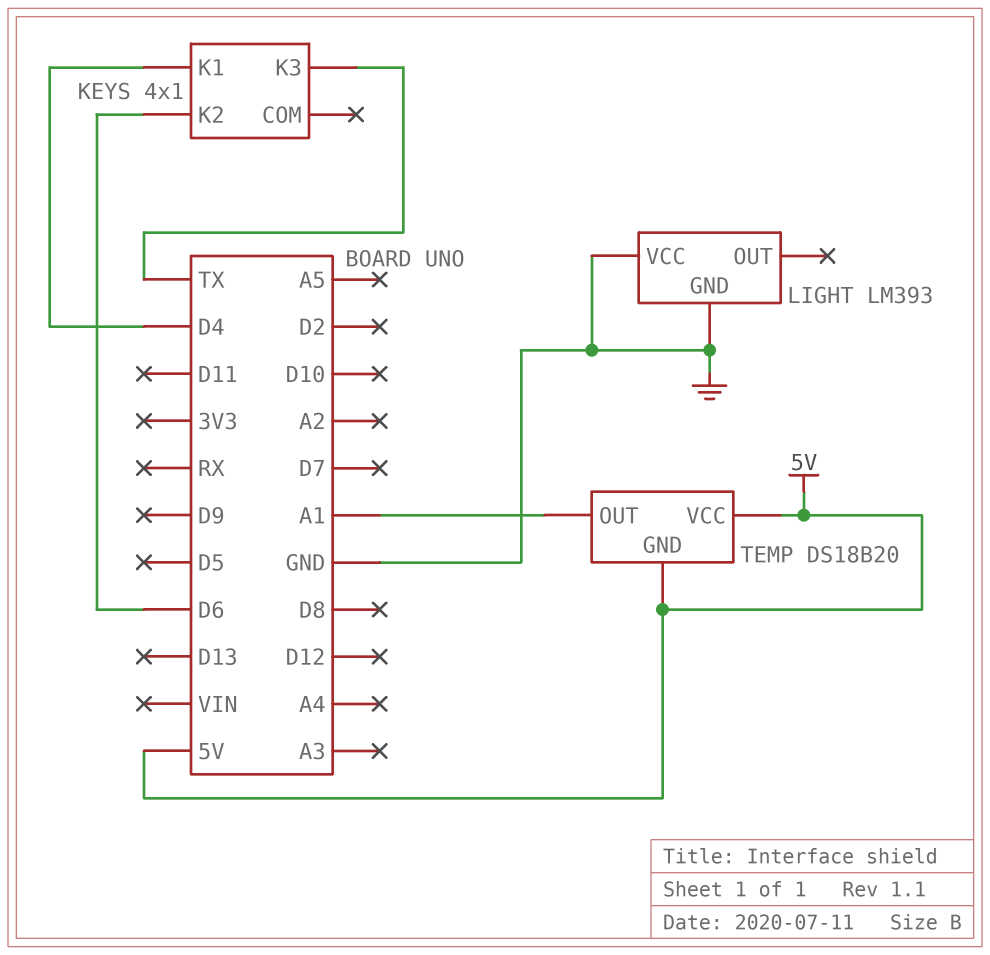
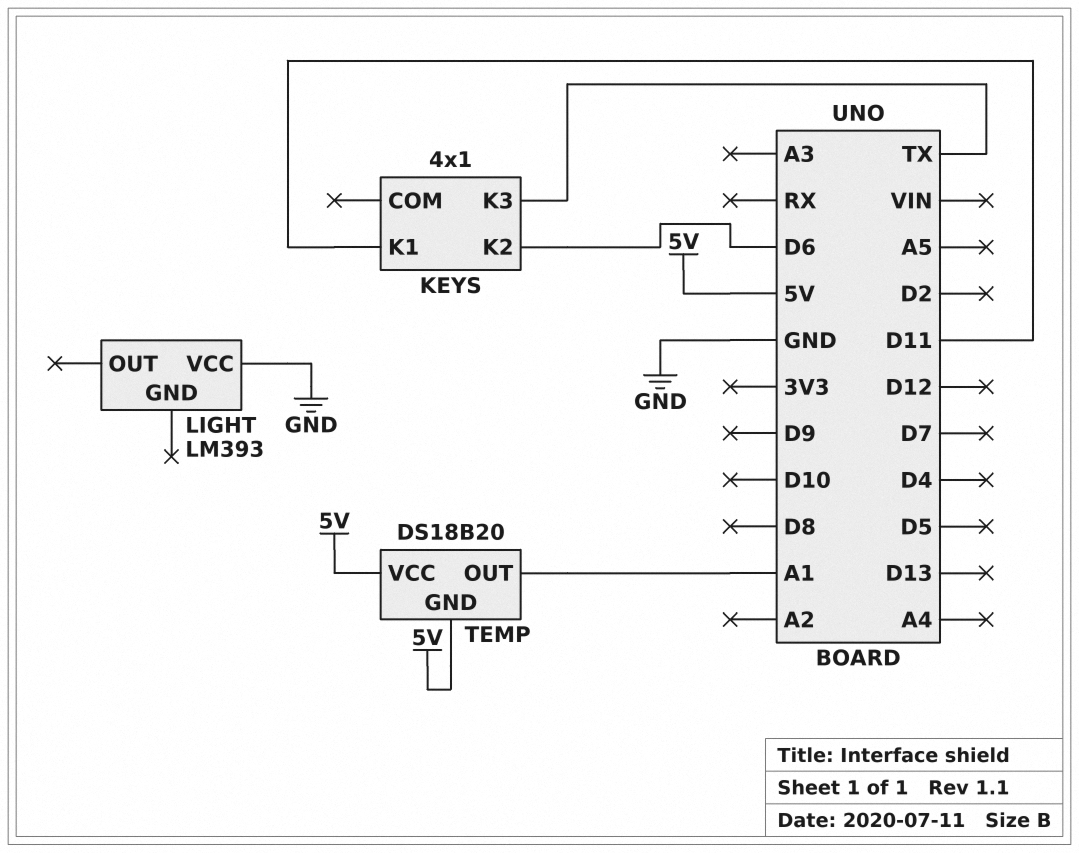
KEYS pin K1: D4 -> D11
LIGHT pin GND: GND -> none

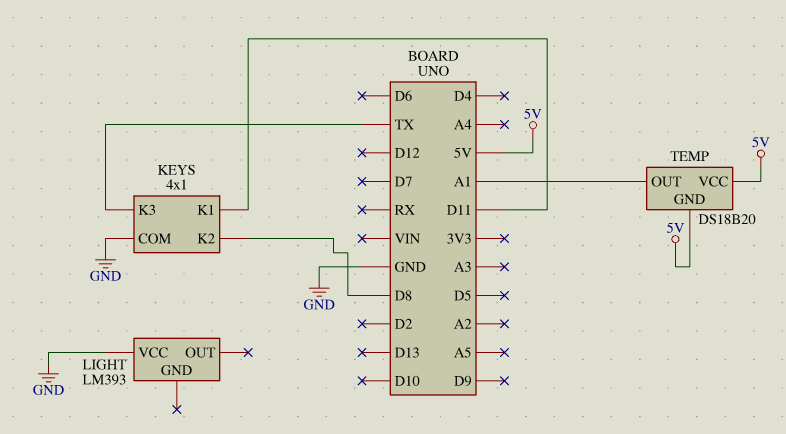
KEYS pin COM: none -> GND
KEYS pin K2: D6 -> D8

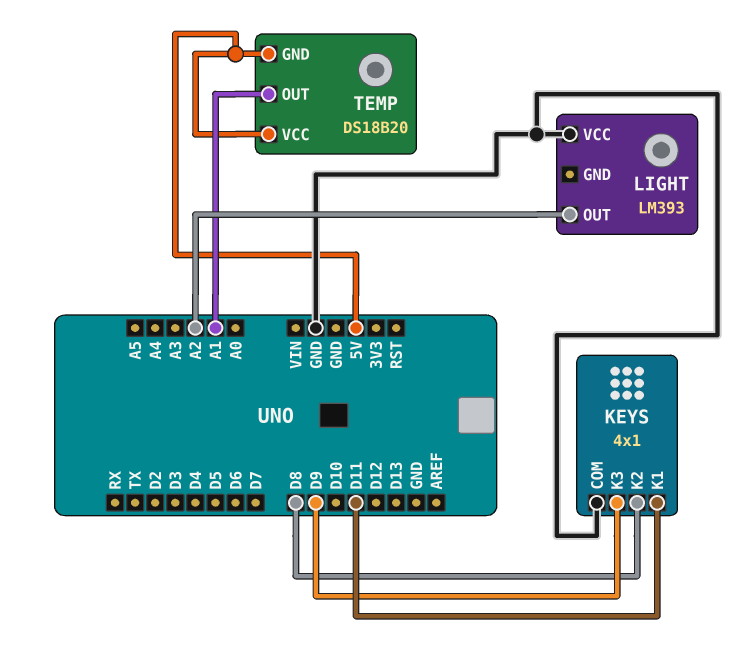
KEYS pin K3: TX -> D9
LIGHT pin OUT: none -> A2

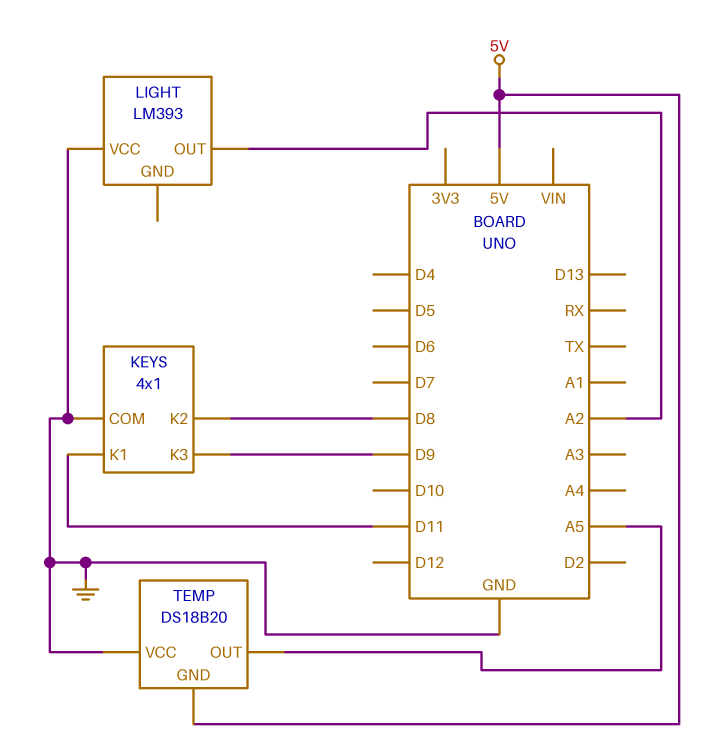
TEMP pin OUT: A1 -> A5
TEMP pin VCC: 5V -> GND

